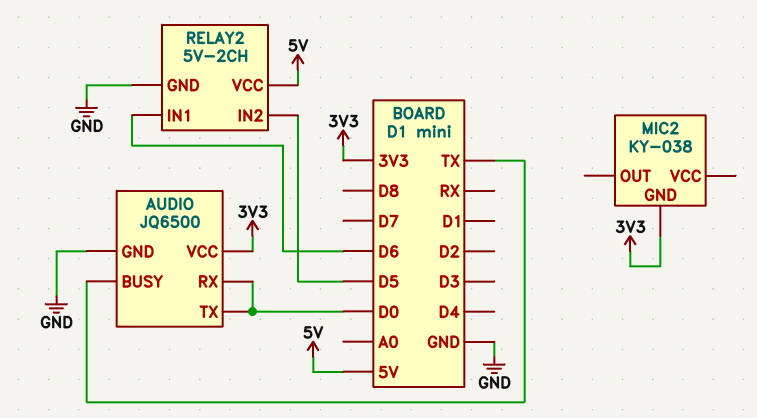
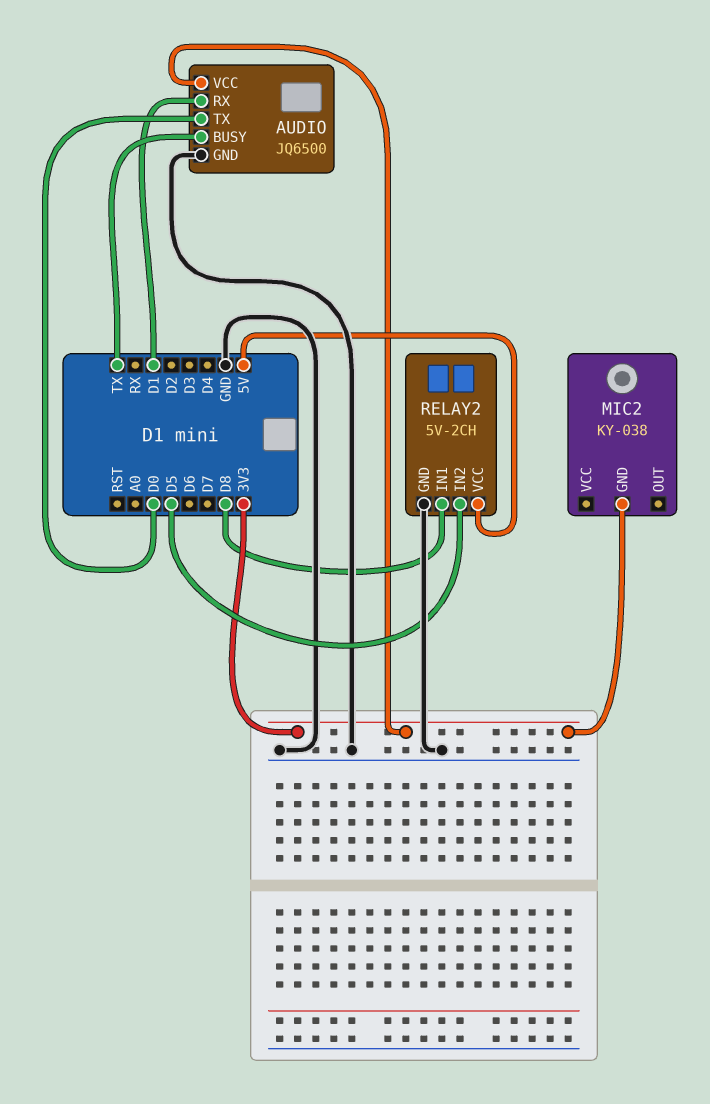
AUDIO pin RX: D0 -> D1
RELAY2 pin IN1: D6 -> D8

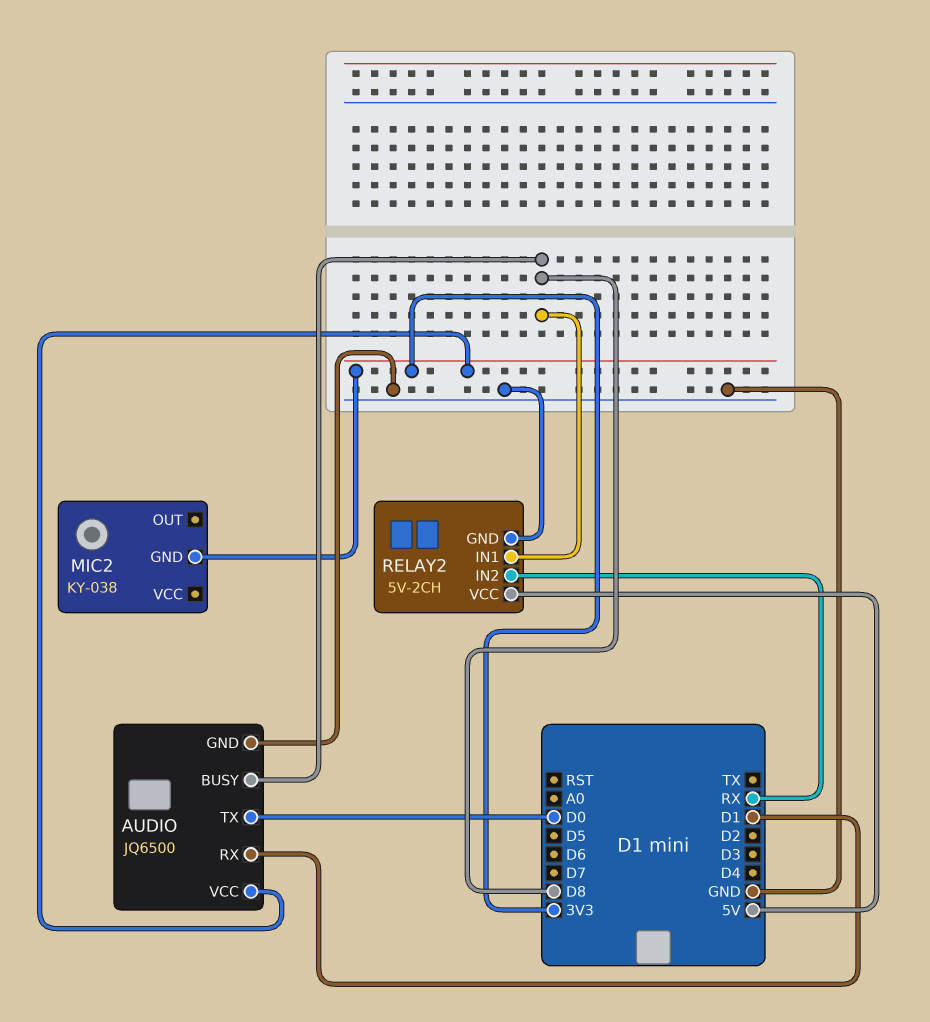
AUDIO pin BUSY: TX -> D8
RELAY2 pin IN2: D5 -> RX

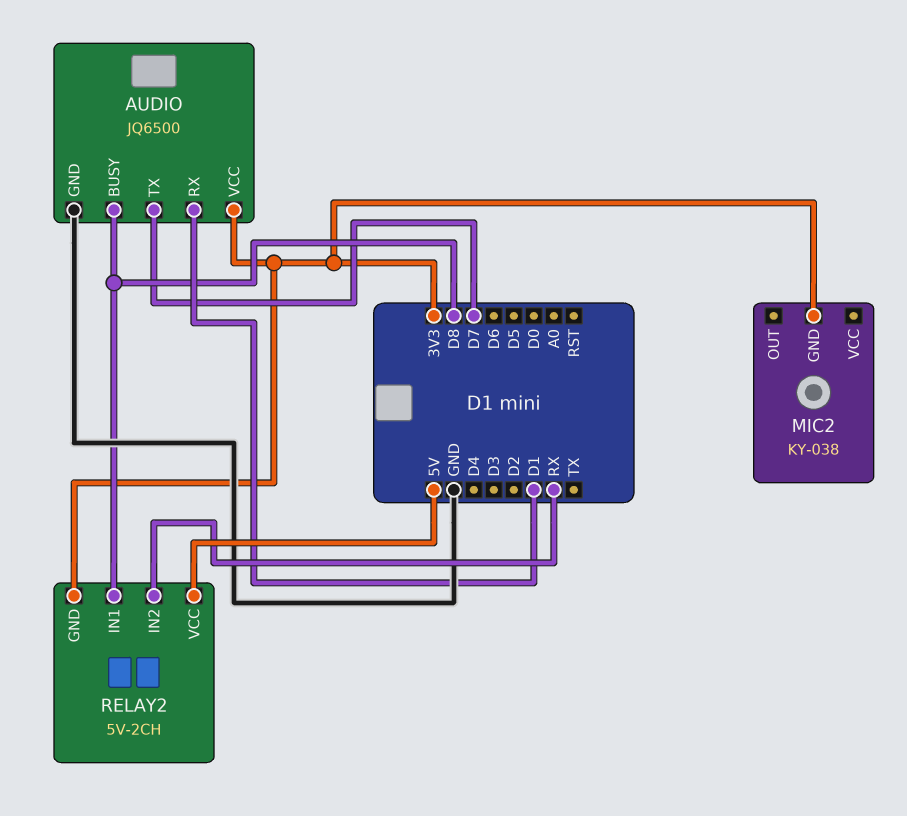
AUDIO pin TX: D0 -> D7
RELAY2 pin GND: GND -> 3V3

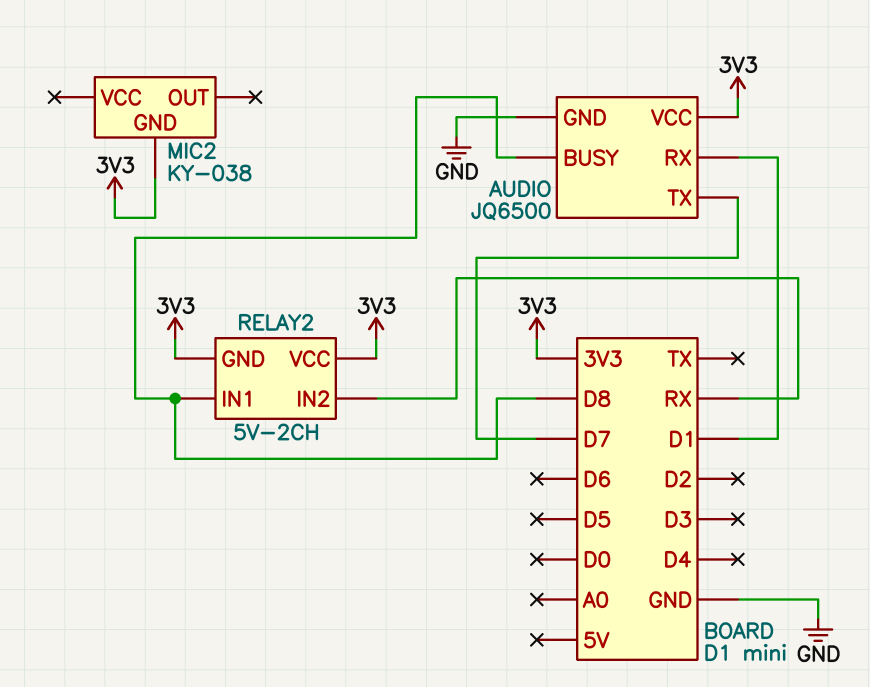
RELAY2 pin VCC: 5V -> 3V3

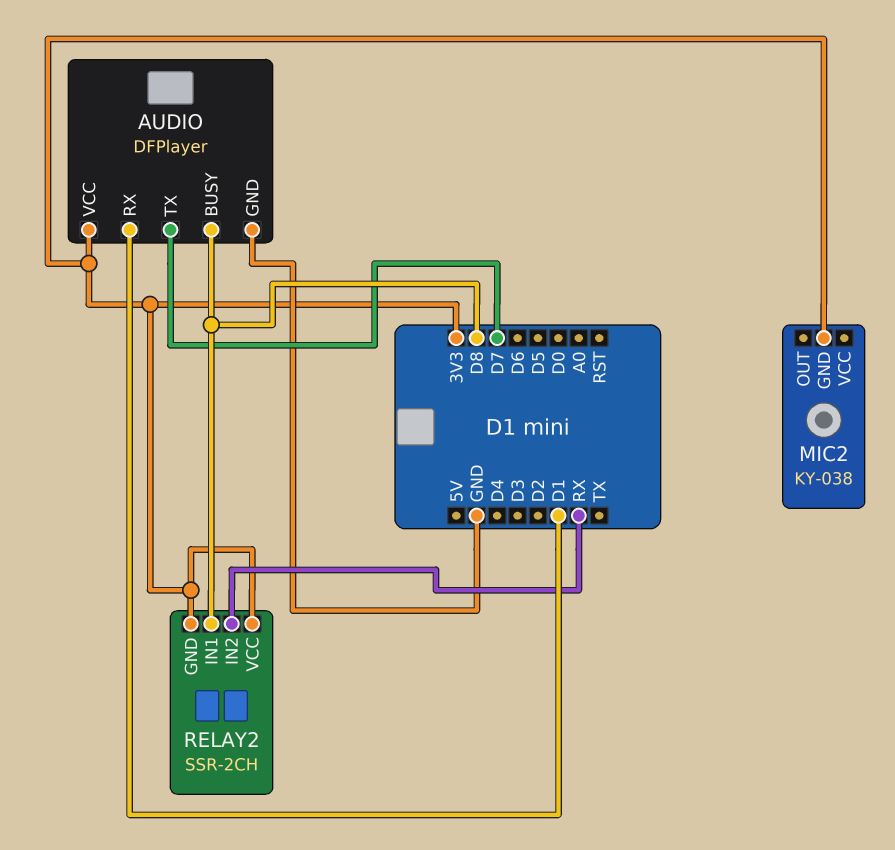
AUDIO: JQ6500 -> DFPlayer
RELAY2: 5V-2CH -> SSR-2CH

